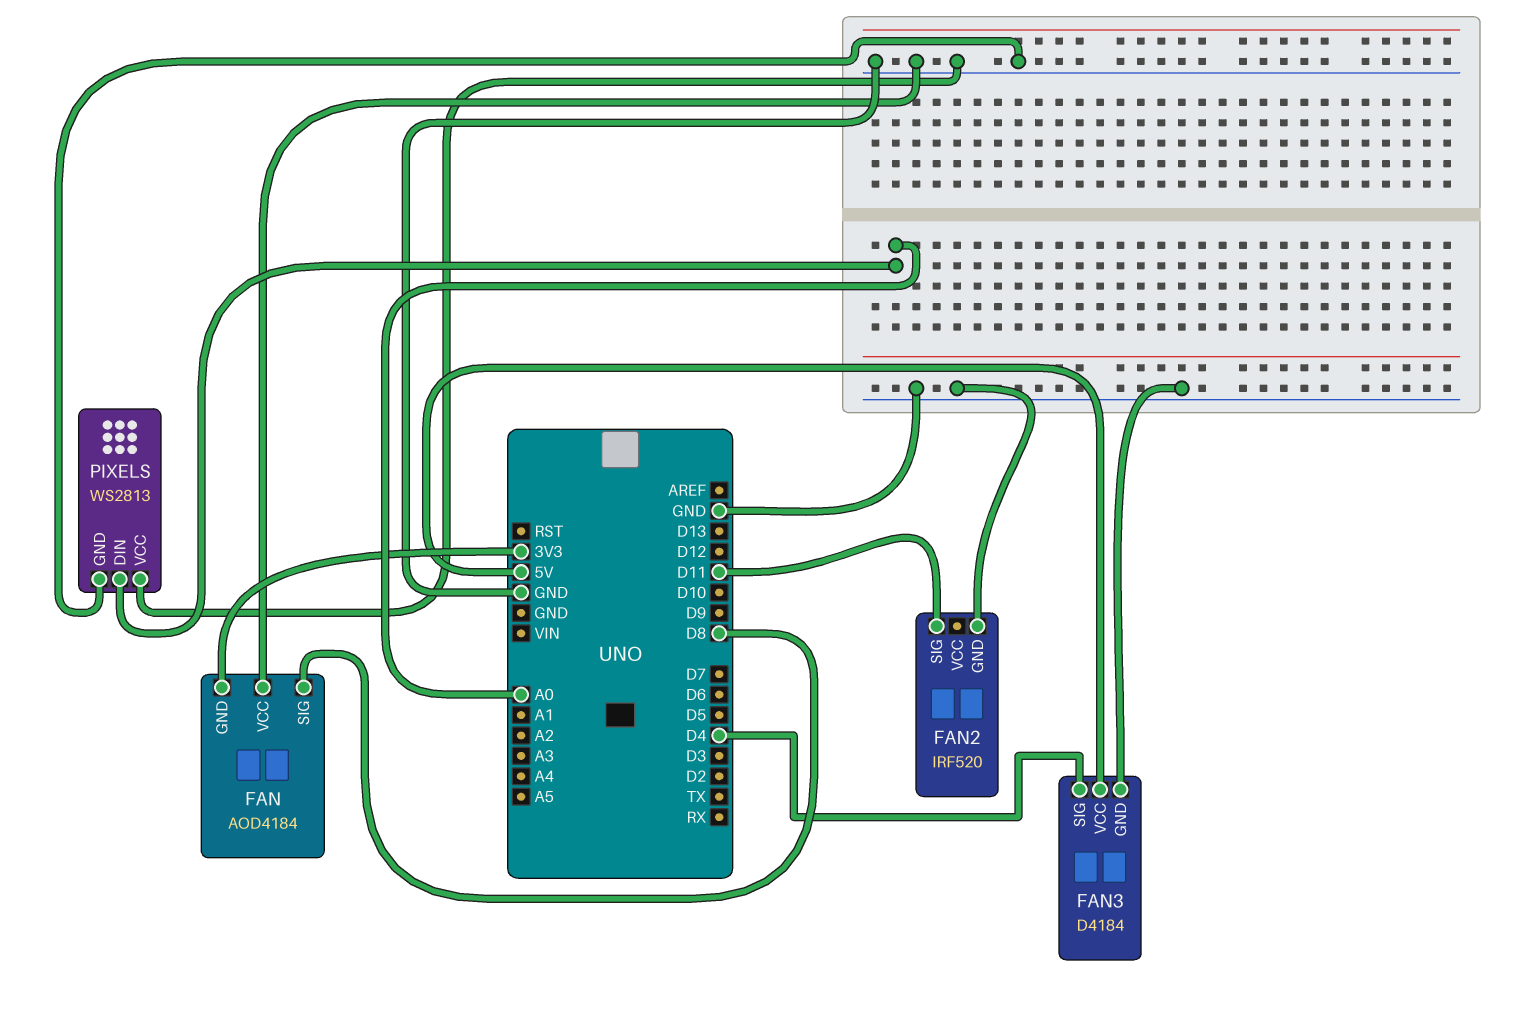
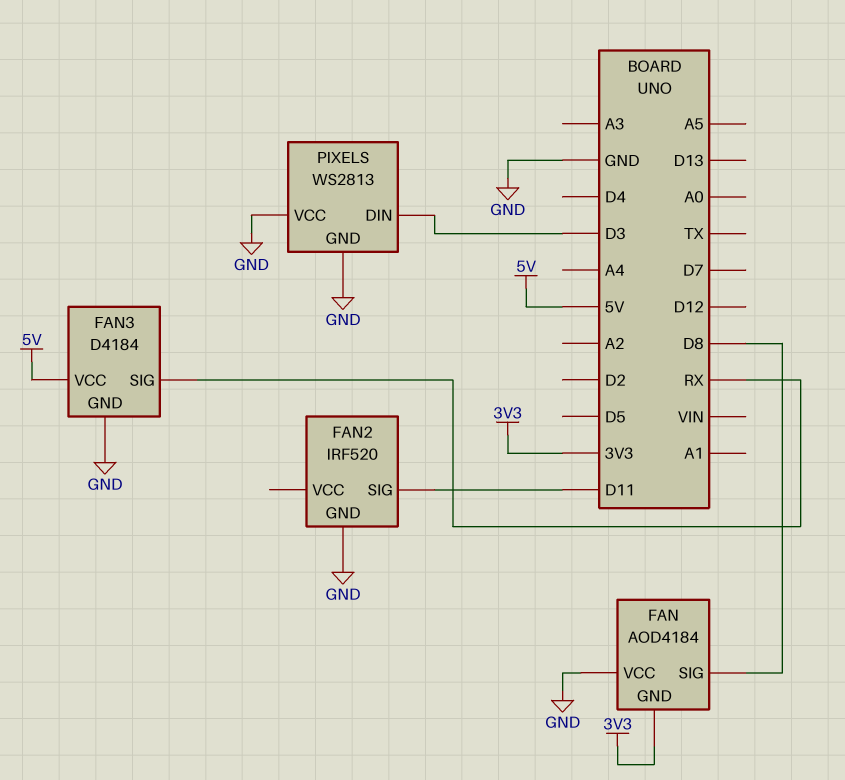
FAN3 pin SIG: D4 -> RX
PIXELS pin DIN: A0 -> D3

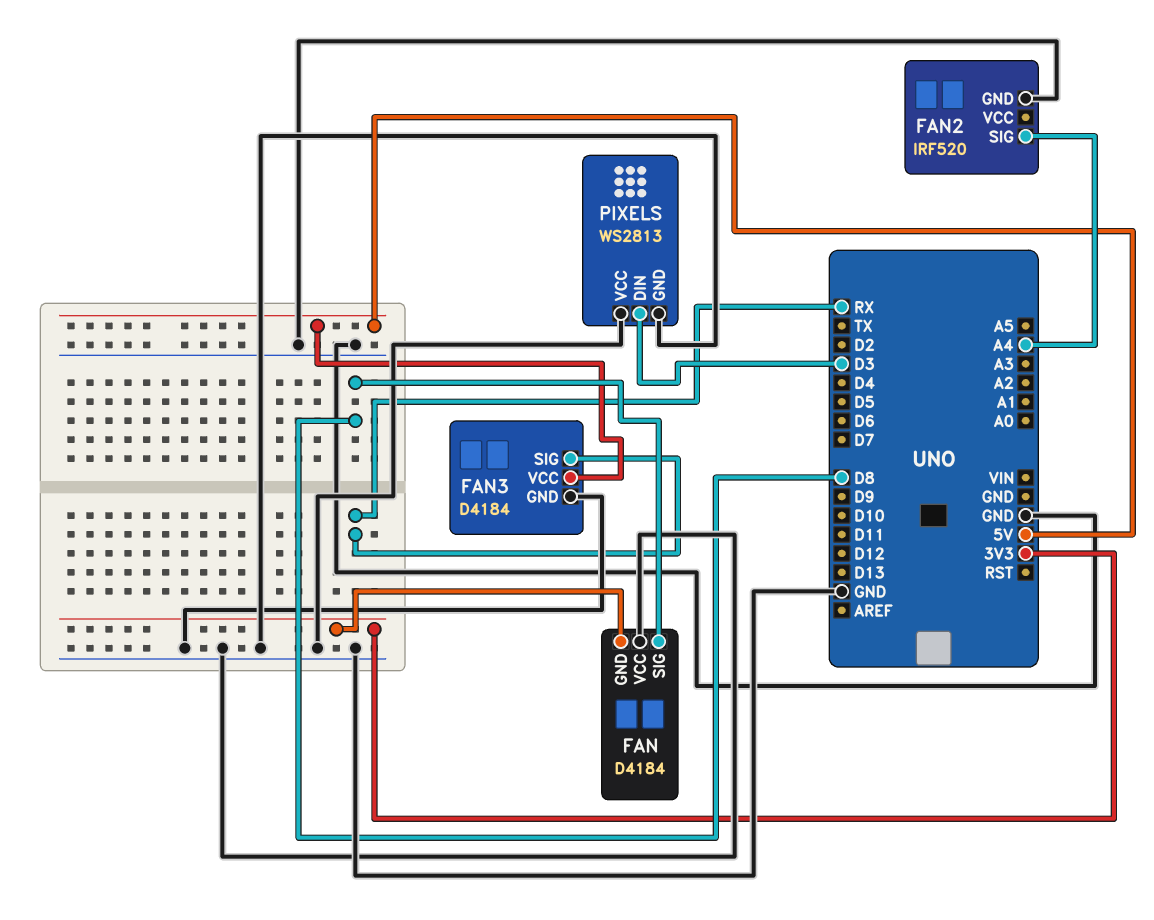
FAN: AOD4184 -> D4184
FAN2 pin SIG: D11 -> A4

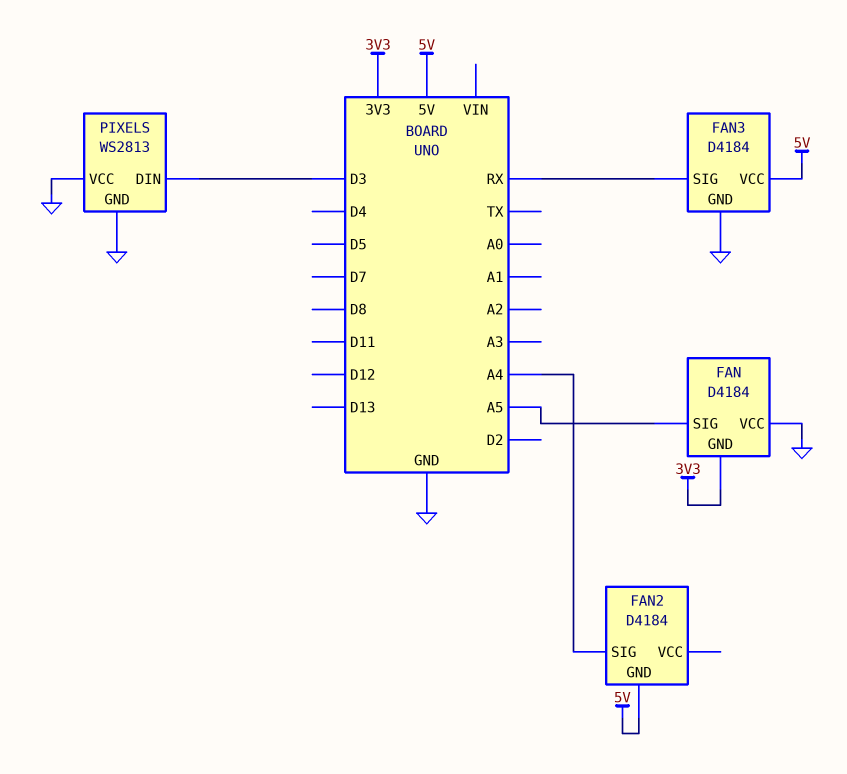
FAN pin SIG: D8 -> A5
FAN2: IRF520 -> D4184
FAN2 pin GND: GND -> 5V

